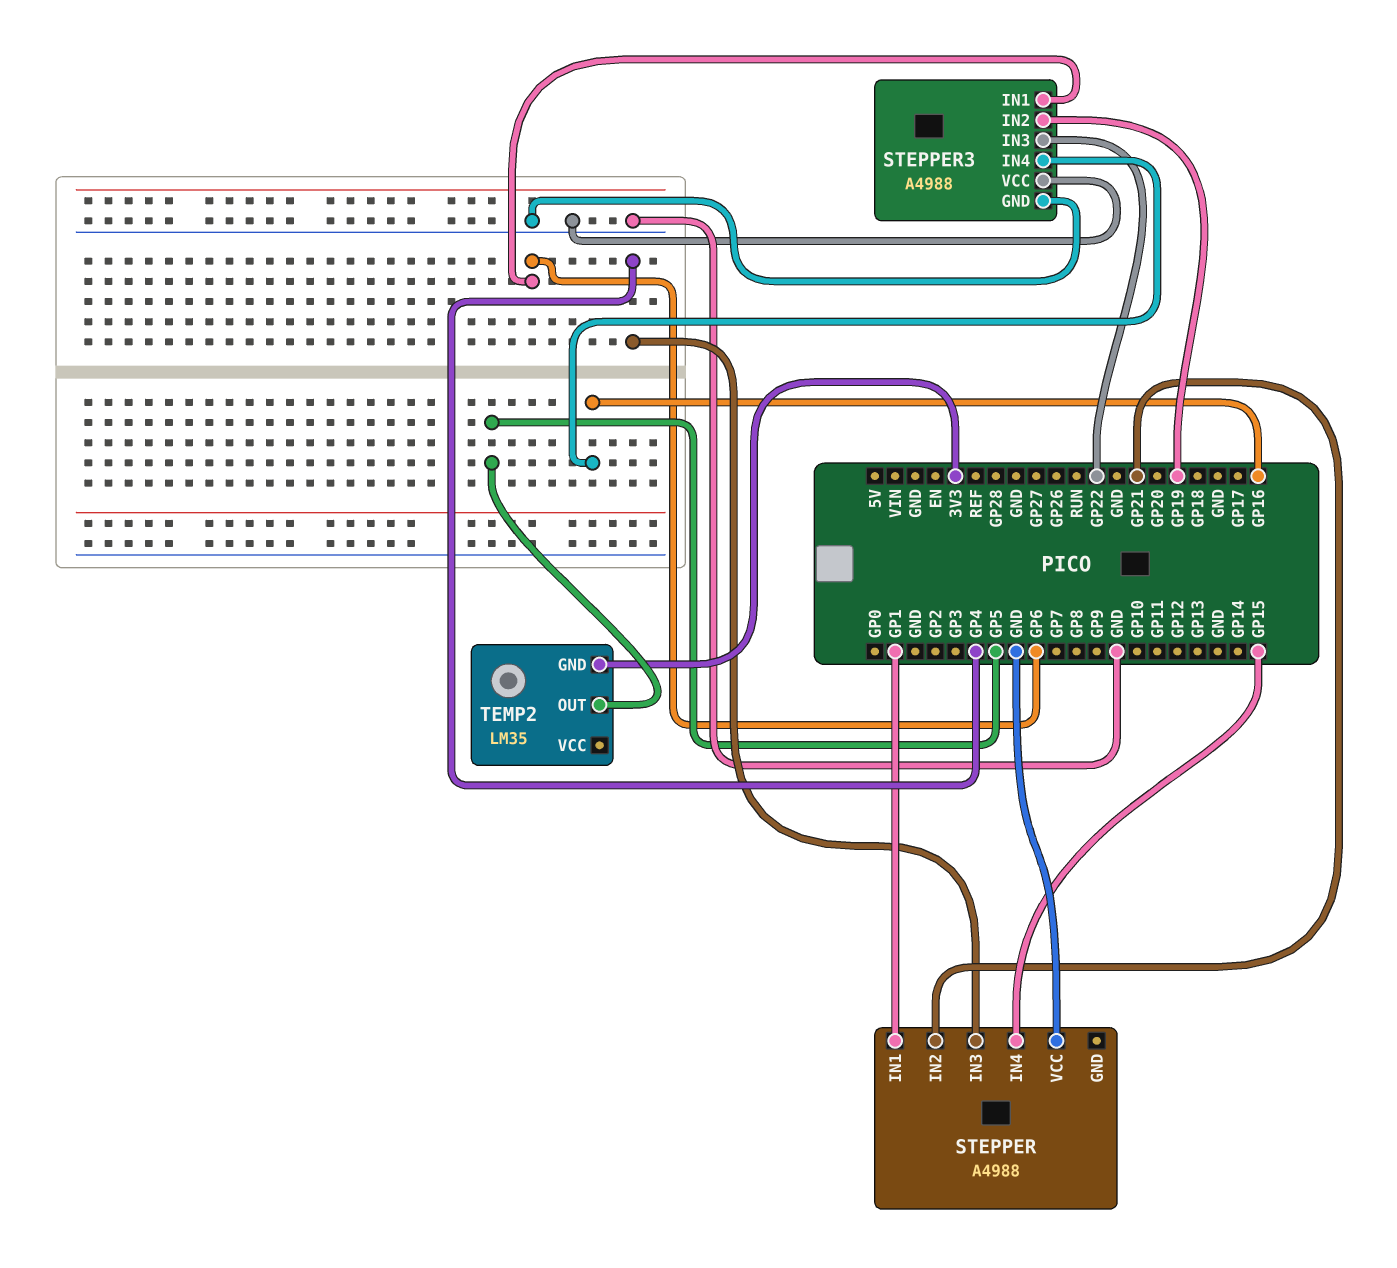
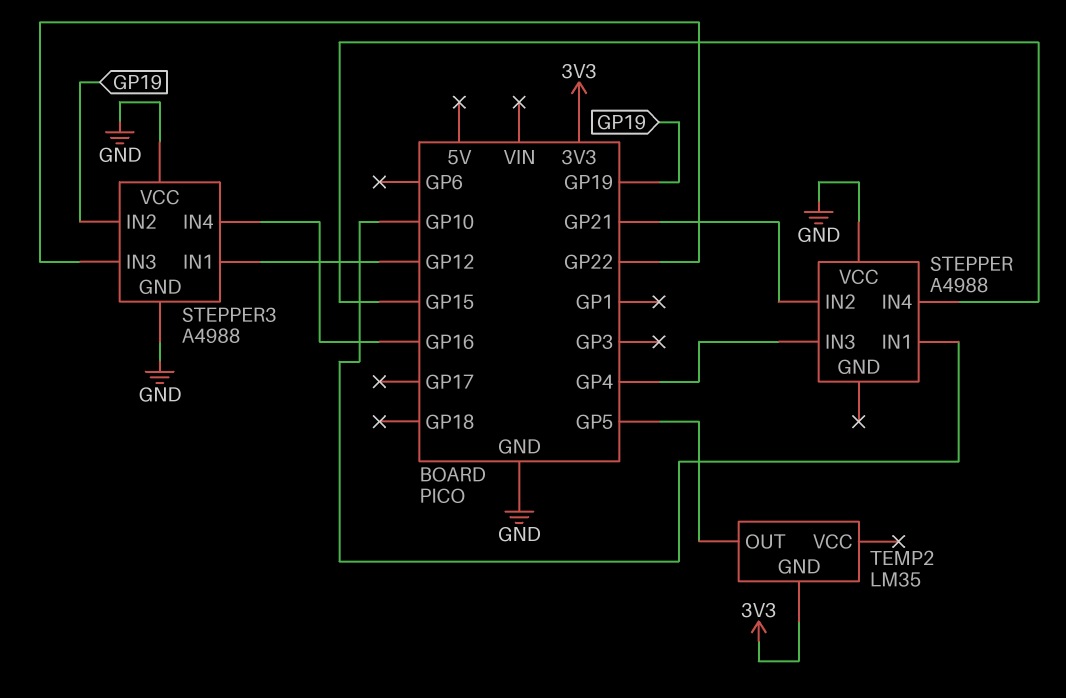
STEPPER pin IN1: GP1 -> GP10
STEPPER3 pin IN1: GP6 -> GP12

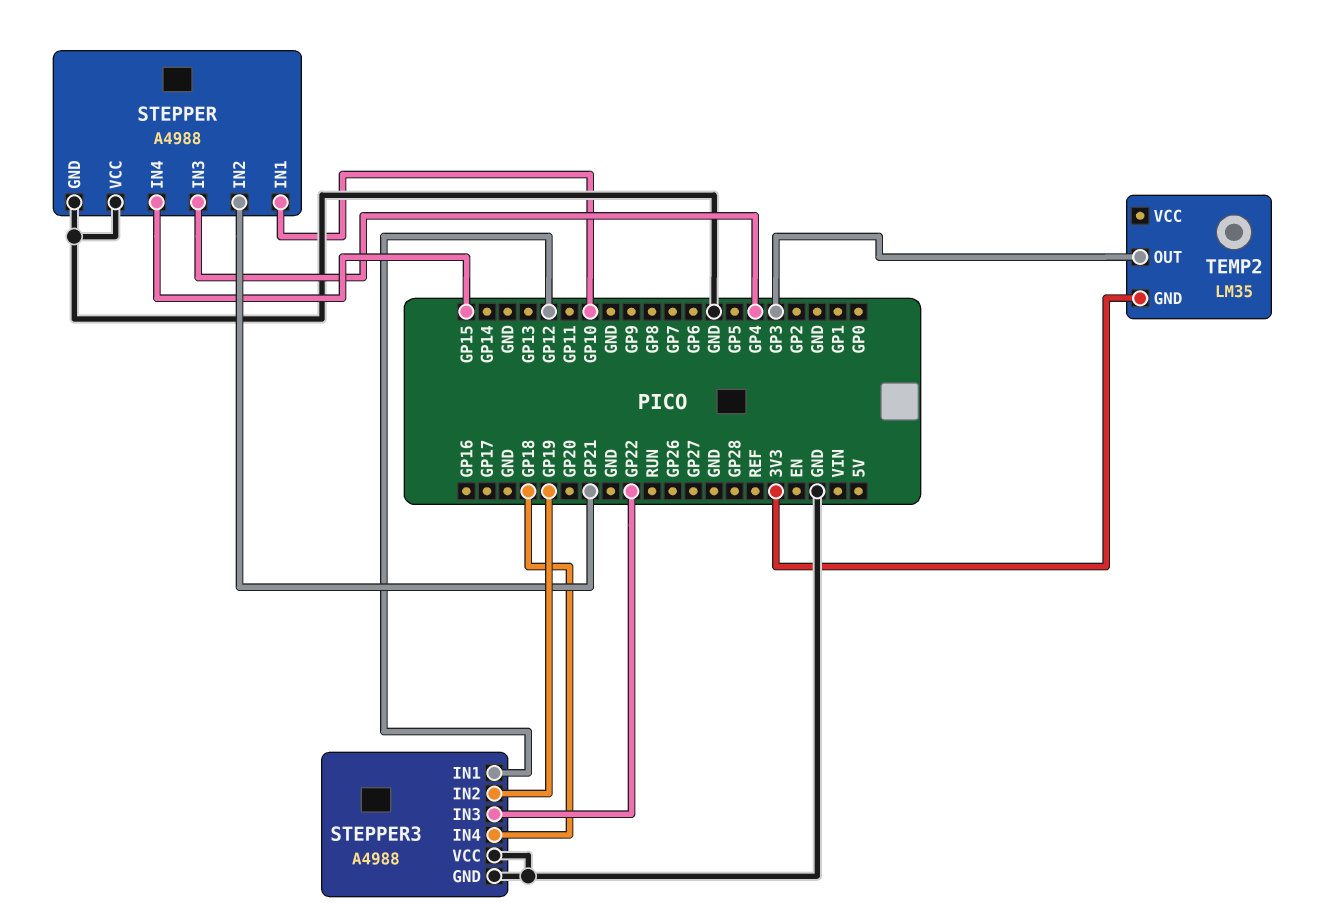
STEPPER pin GND: none -> GND
STEPPER3 pin IN4: GP16 -> GP18
TEMP2 pin OUT: GP5 -> GP3

